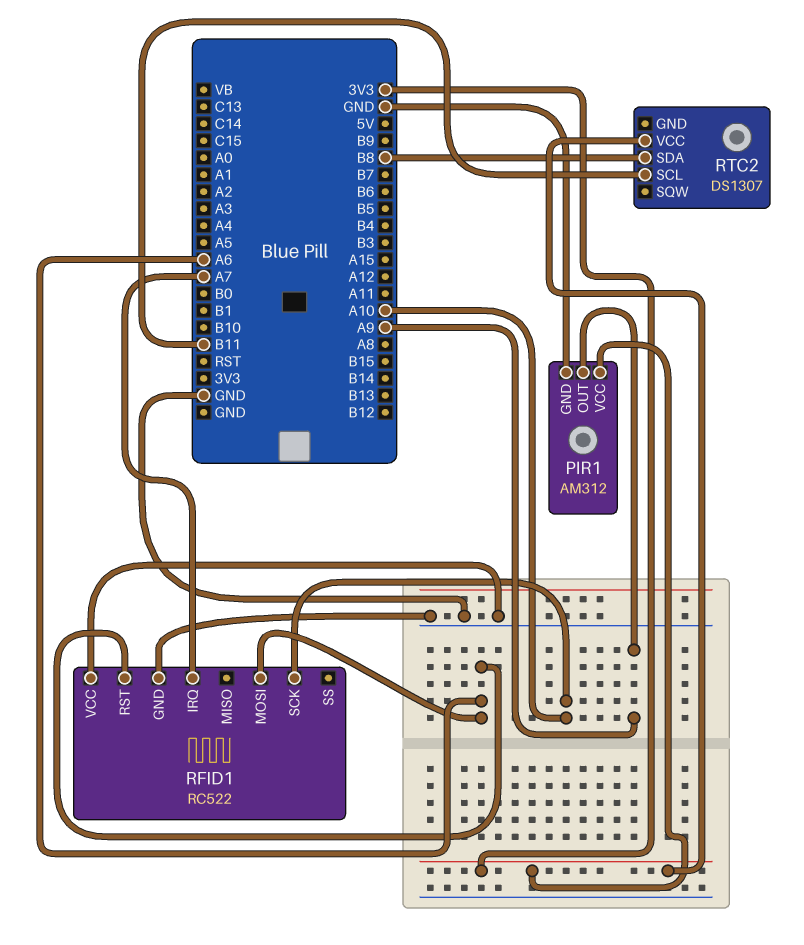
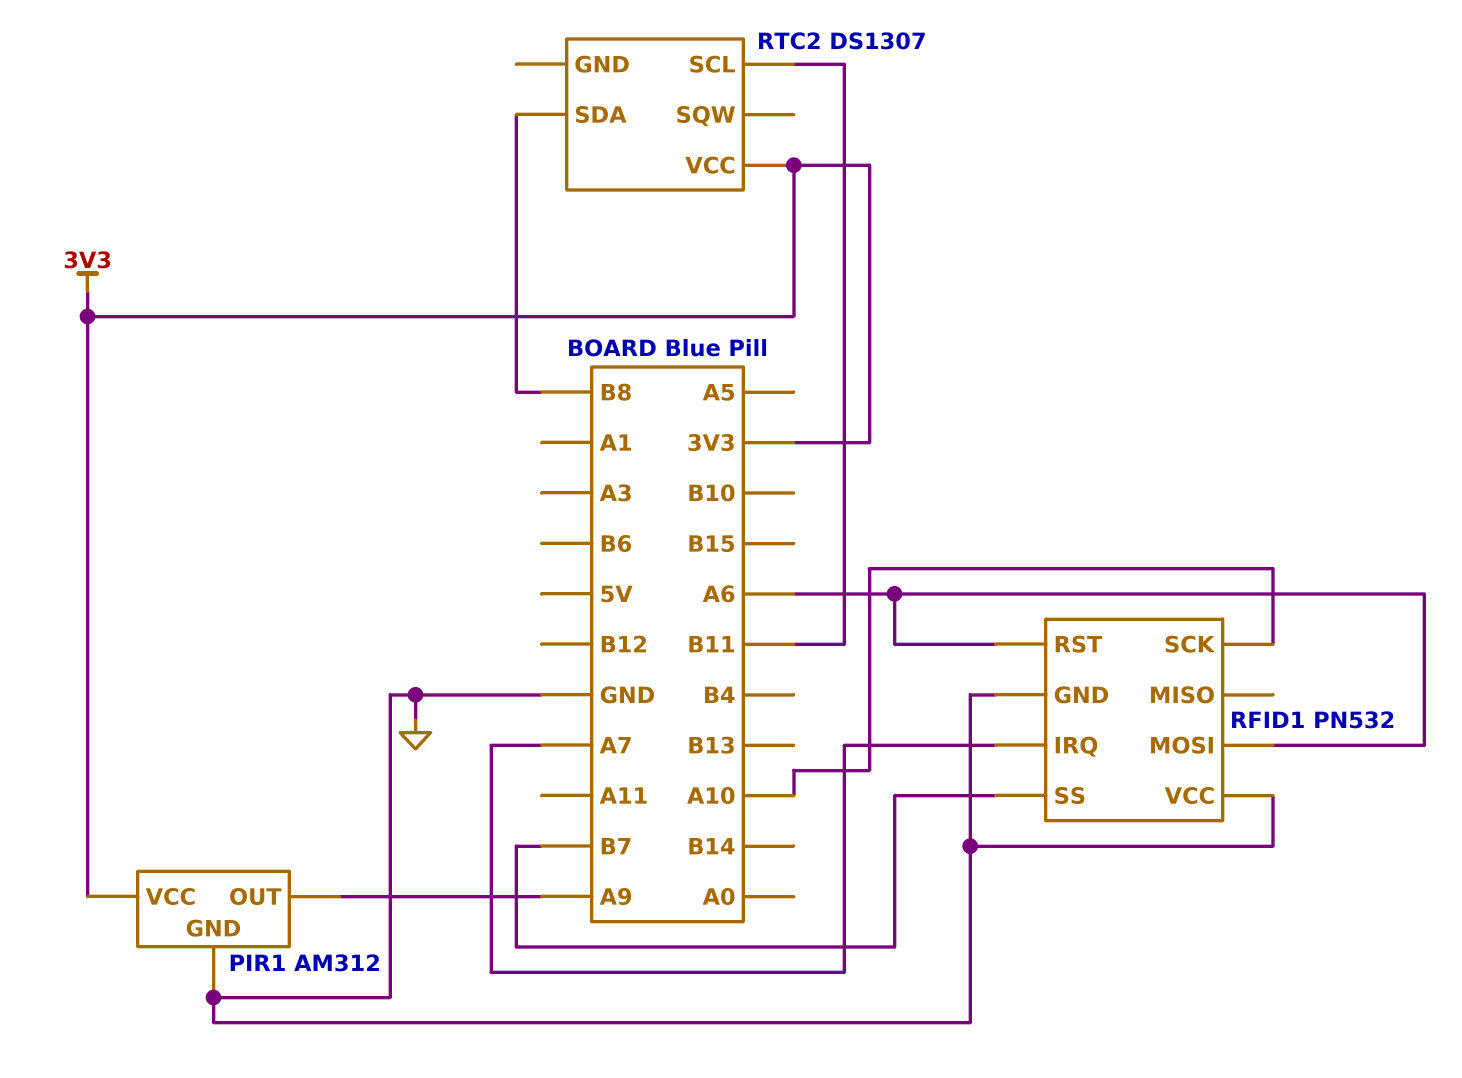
RFID1: RC522 -> PN532
RFID1 pin SS: none -> B7

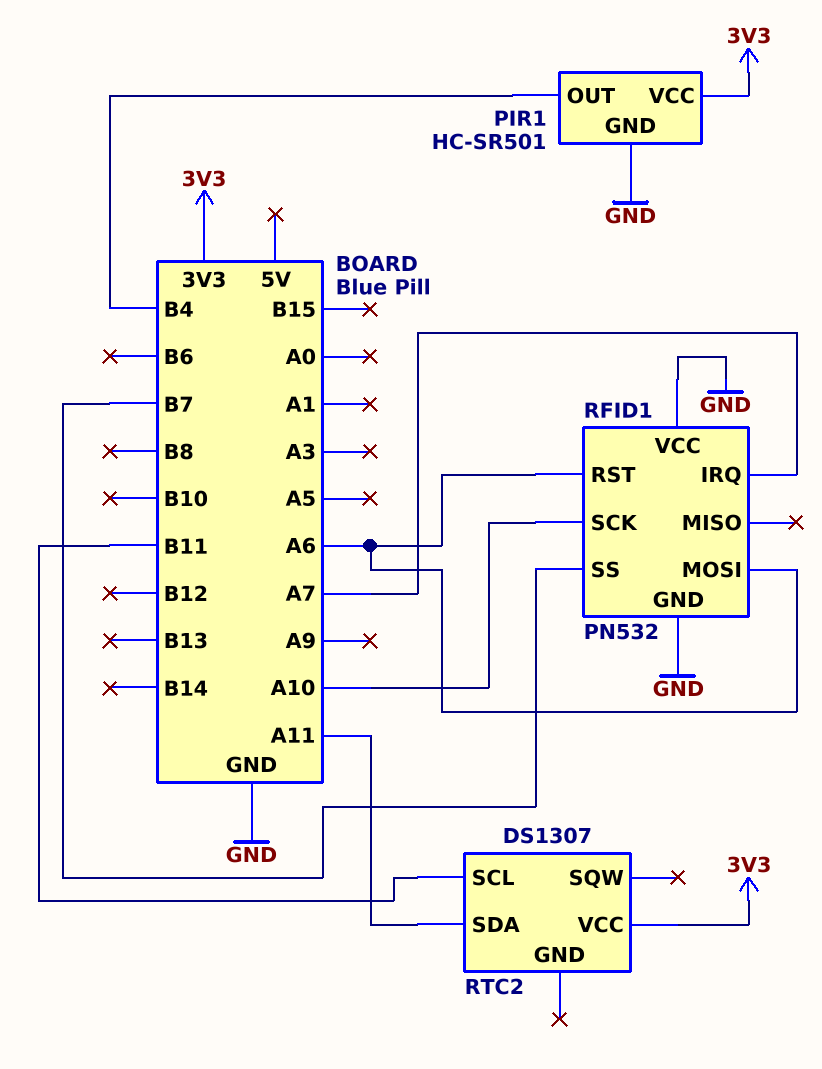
PIR1: AM312 -> HC-SR501
PIR1 pin OUT: A9 -> B4
RTC2 pin SDA: B8 -> A11

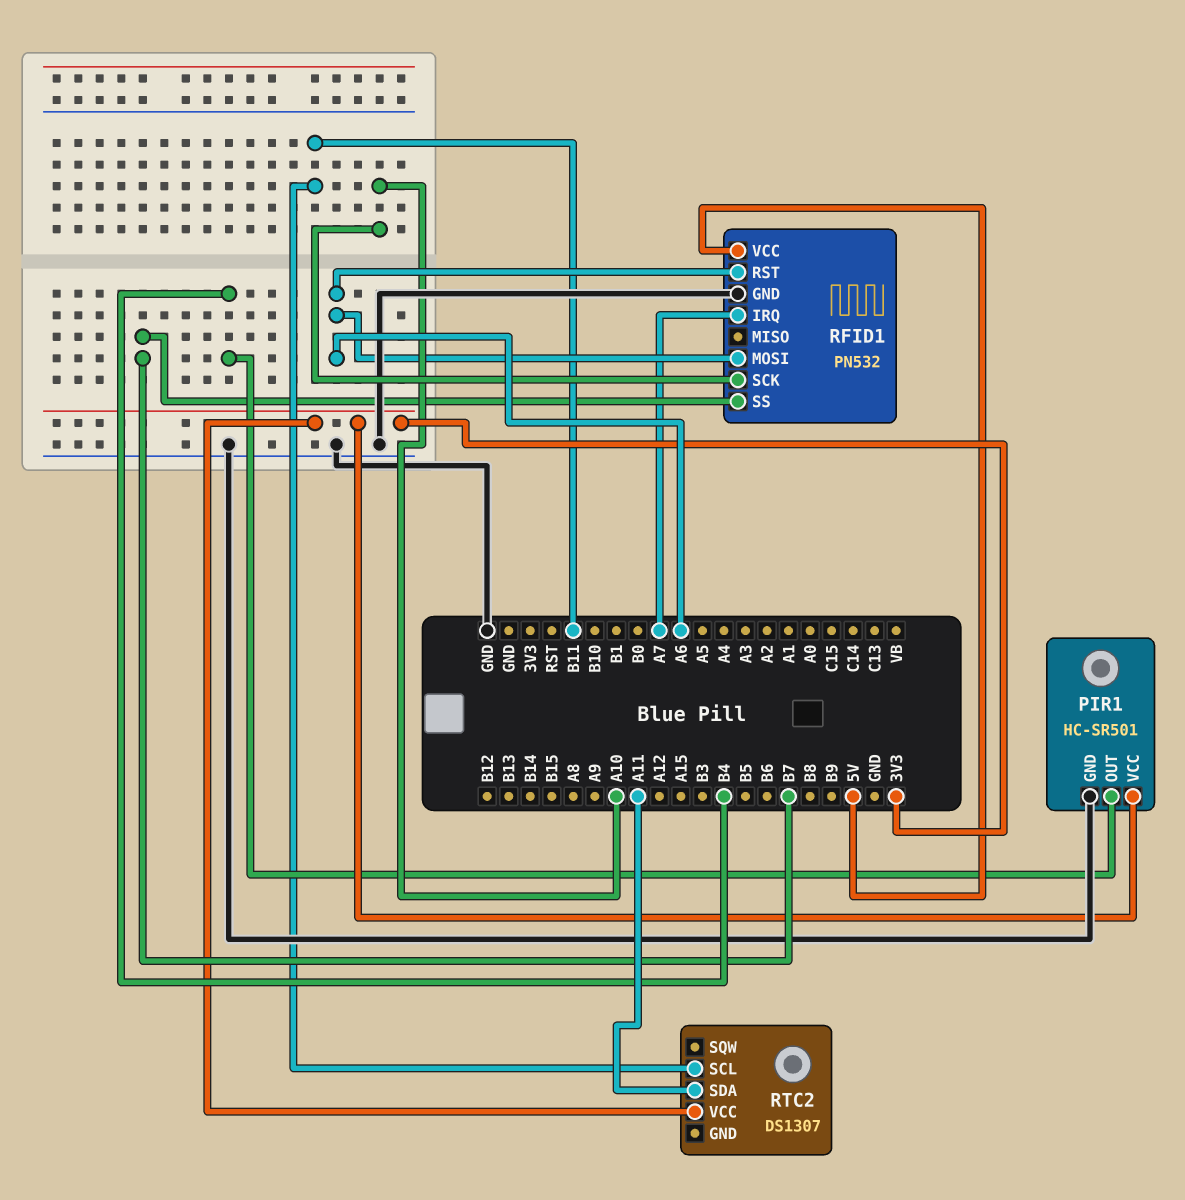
RFID1 pin VCC: GND -> 5V

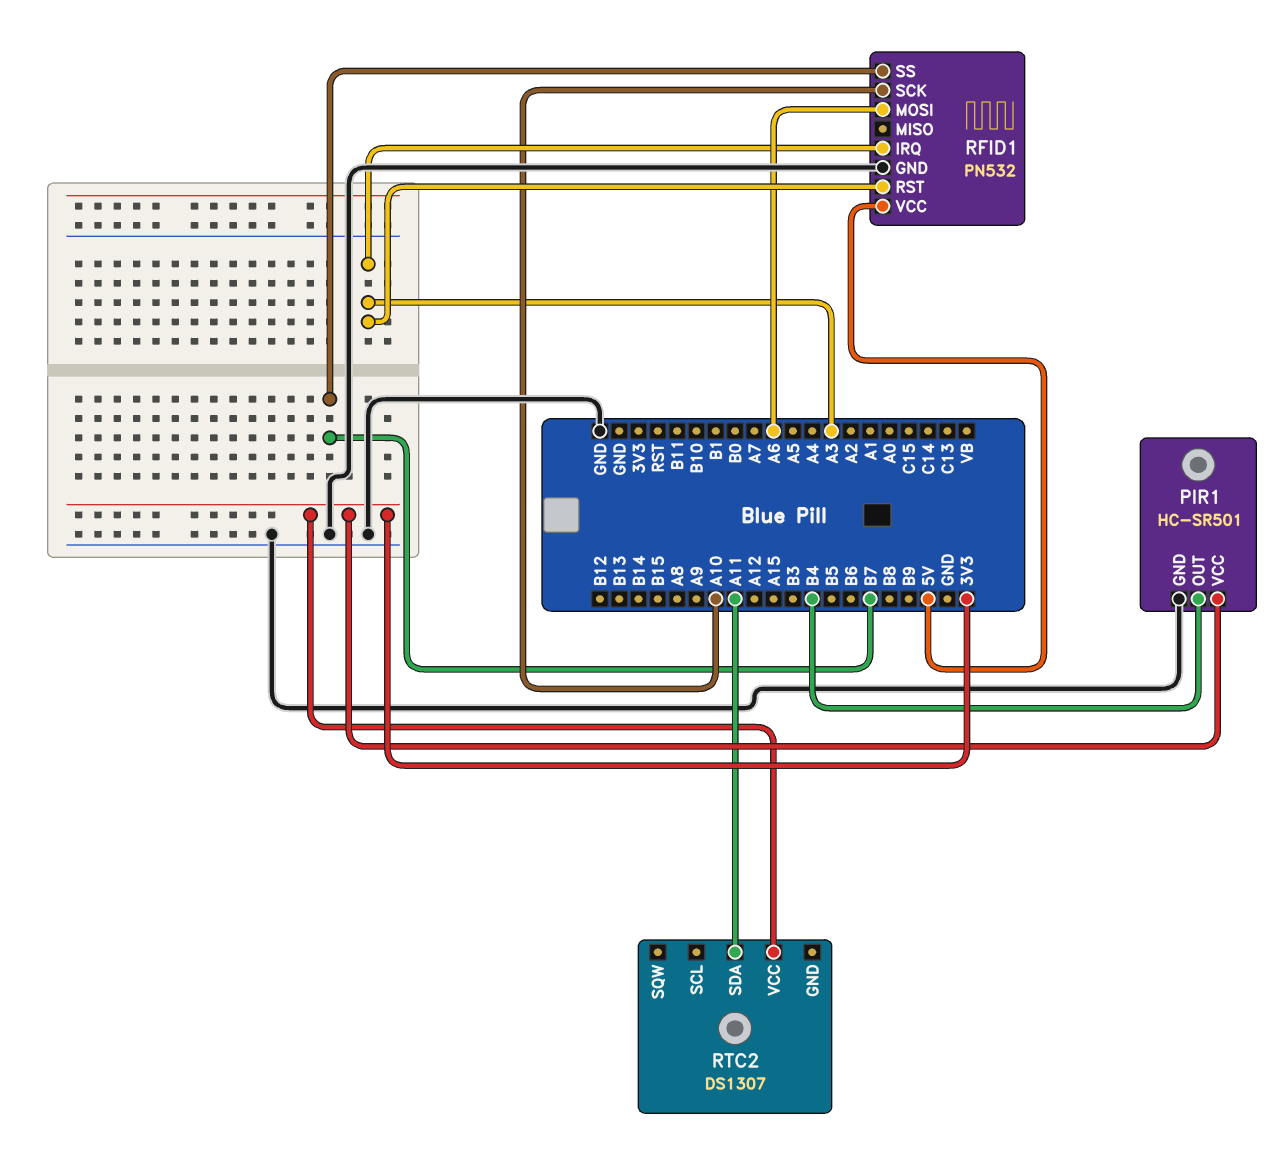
RFID1 pin IRQ: A7 -> A3
RFID1 pin RST: A6 -> A3
RTC2 pin SCL: B11 -> none

